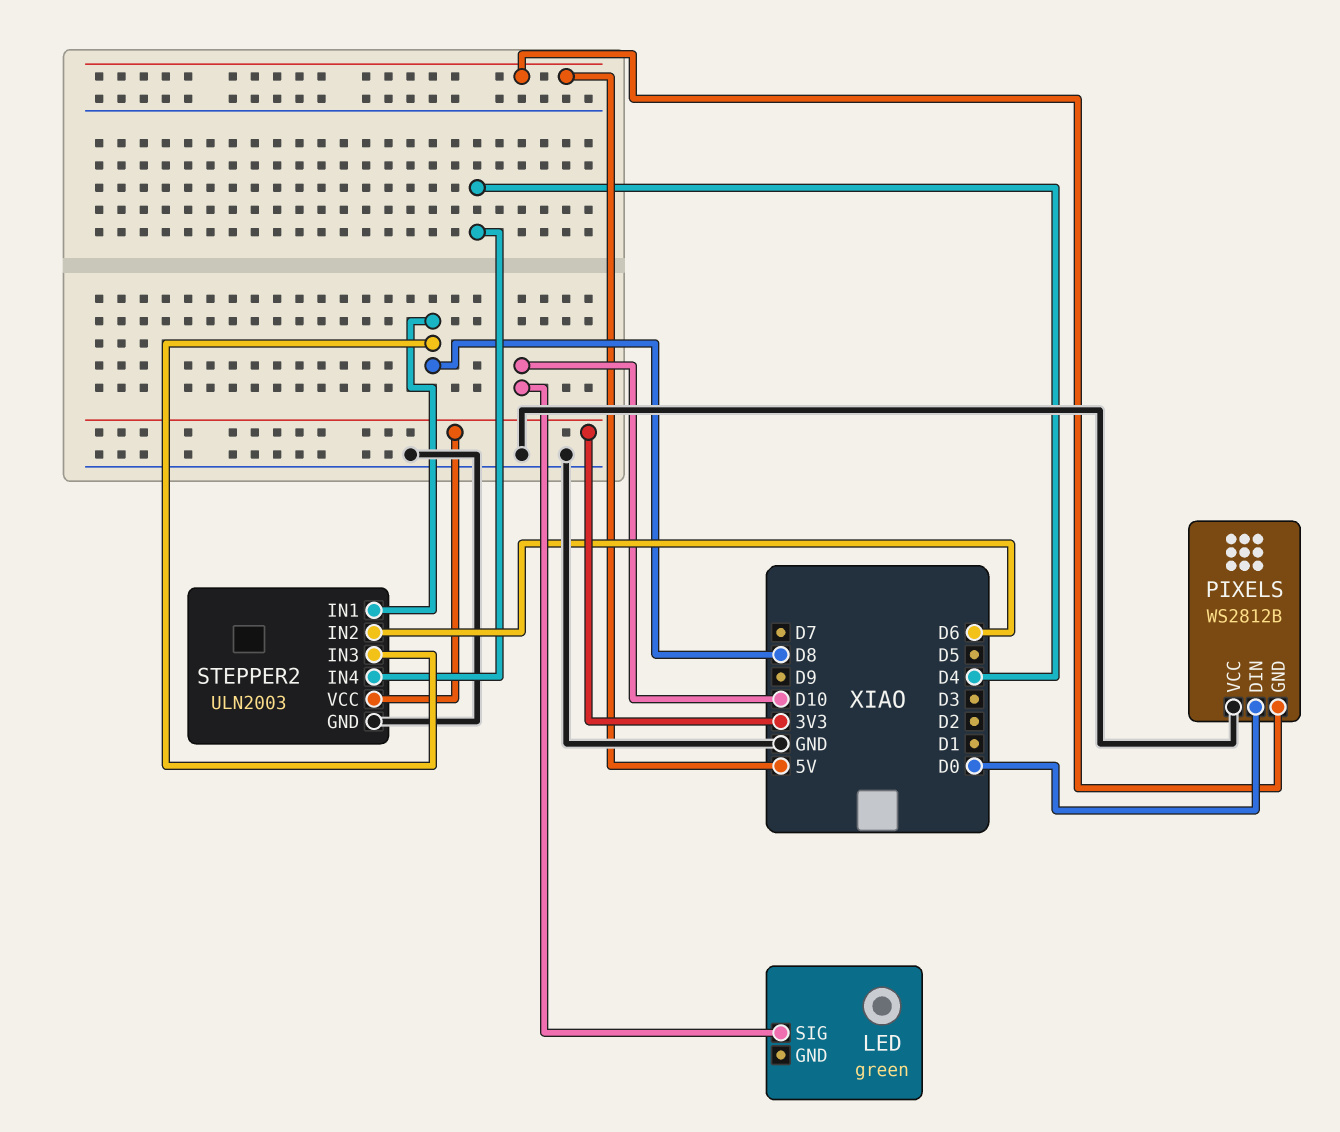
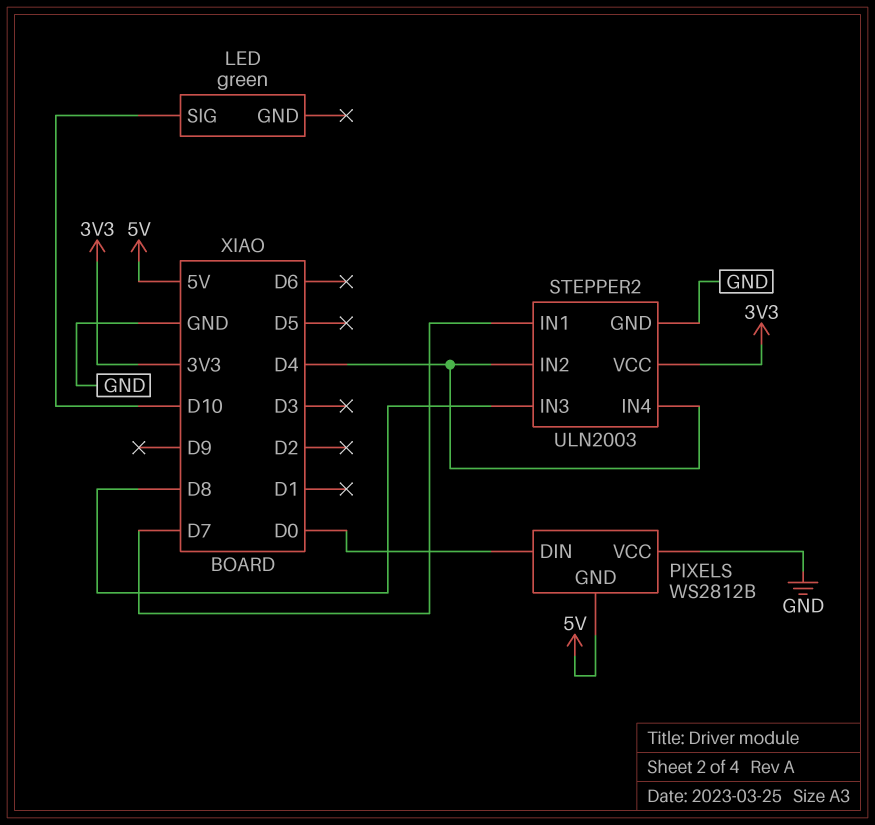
STEPPER2 pin IN1: D8 -> D7
STEPPER2 pin IN2: D6 -> D4

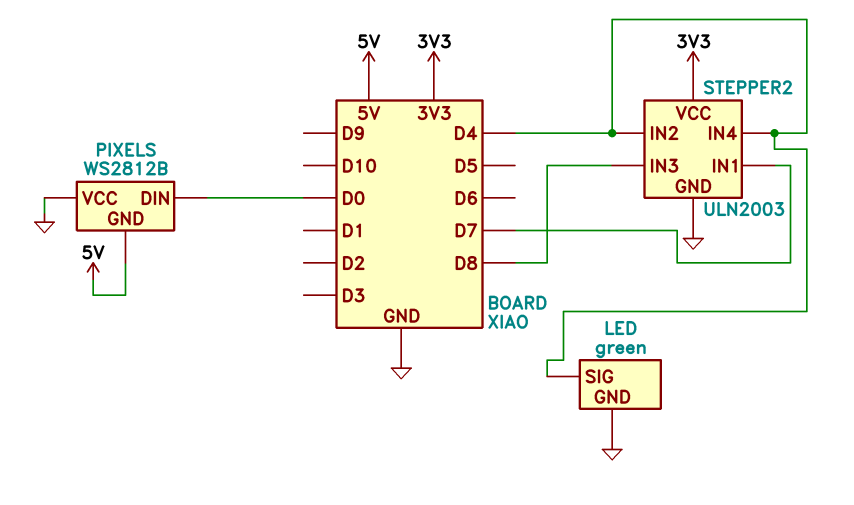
LED pin GND: none -> GND
LED pin SIG: D10 -> D4

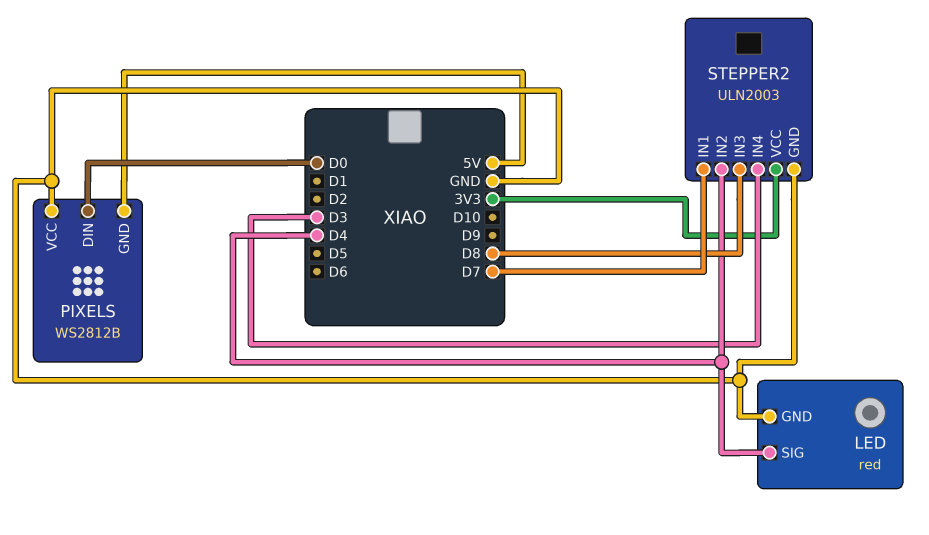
LED: green -> red
STEPPER2 pin IN4: D4 -> D3

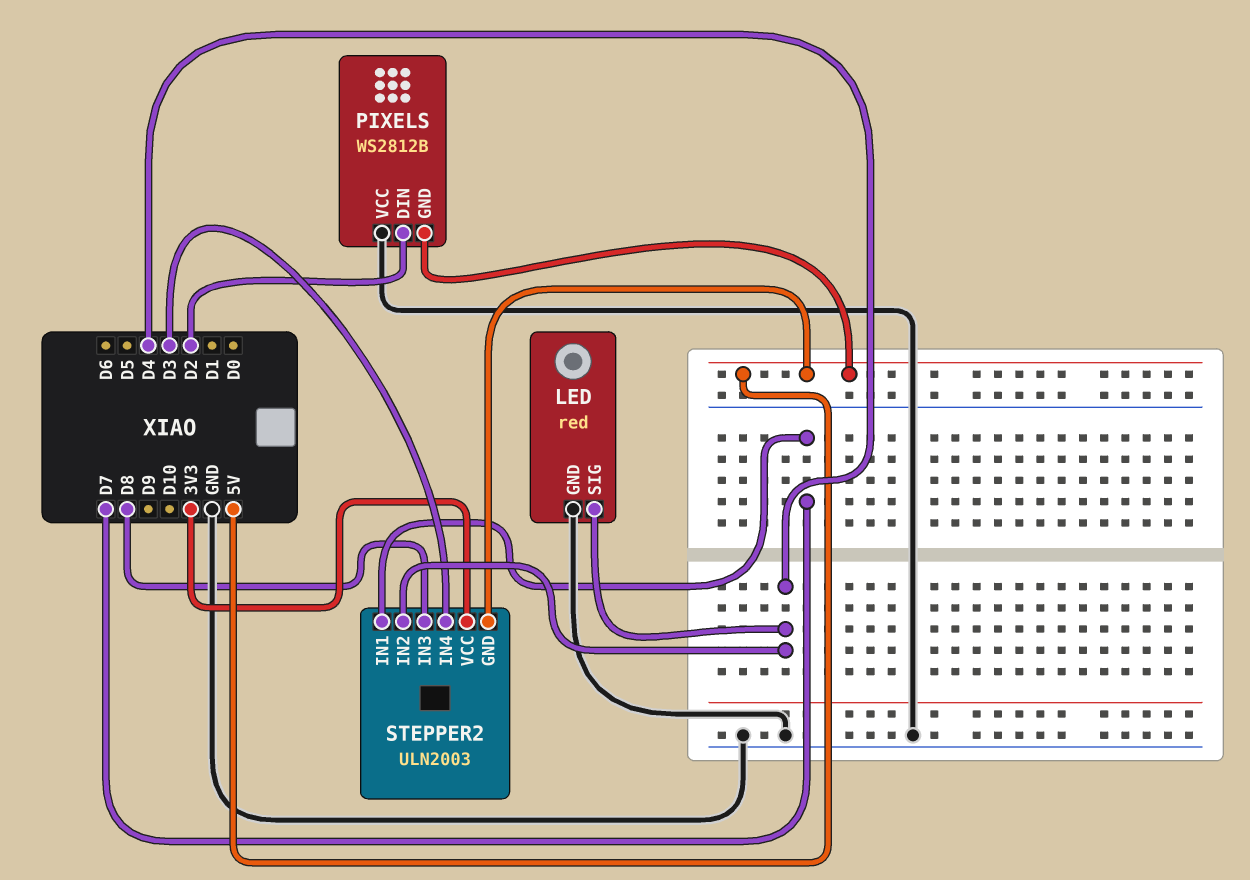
PIXELS pin DIN: D0 -> D2
STEPPER2 pin GND: GND -> 5V

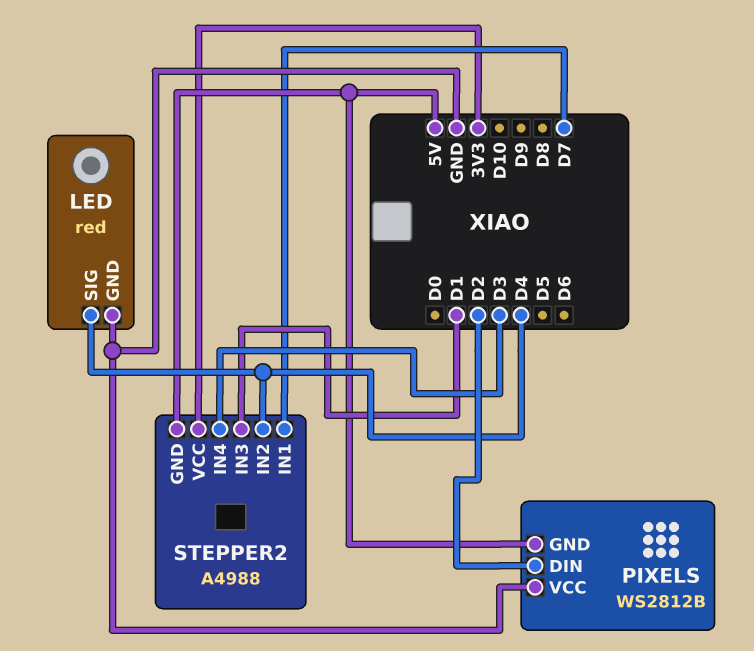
STEPPER2: ULN2003 -> A4988
STEPPER2 pin IN3: D8 -> D1

